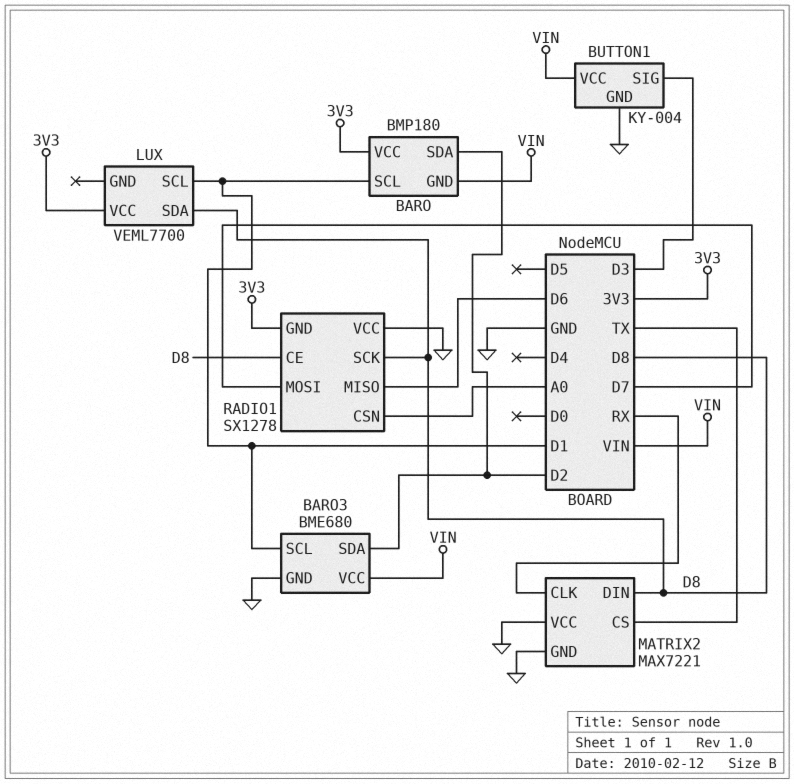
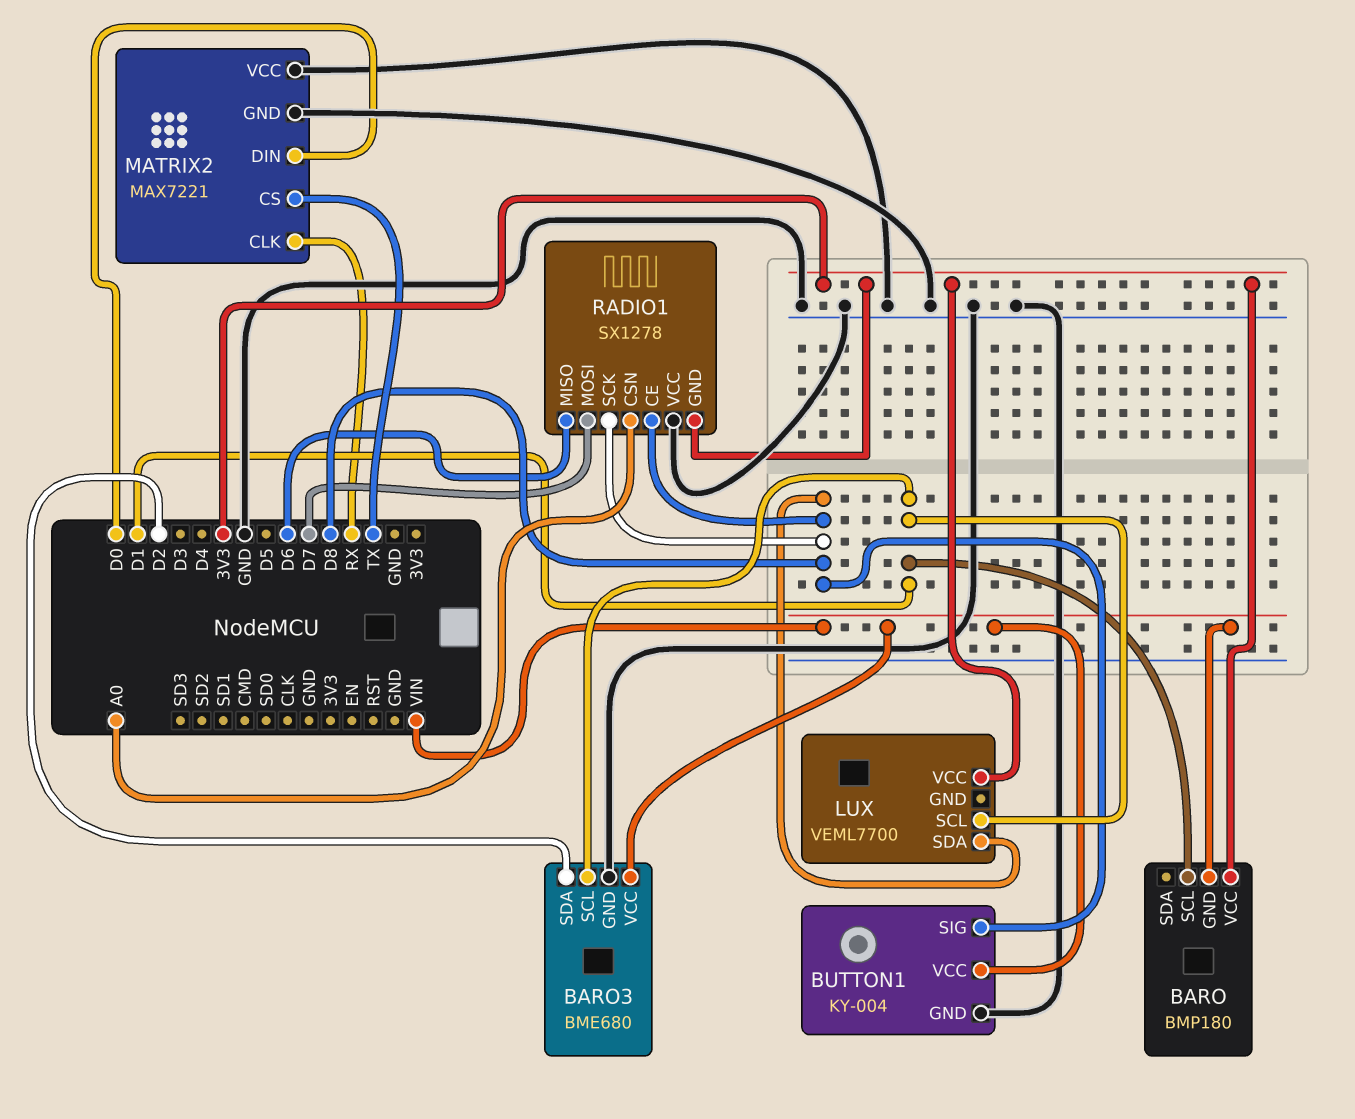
BARO pin SDA: D2 -> none
BUTTON1 pin SIG: D3 -> D8
MATRIX2 pin DIN: D8 -> D0

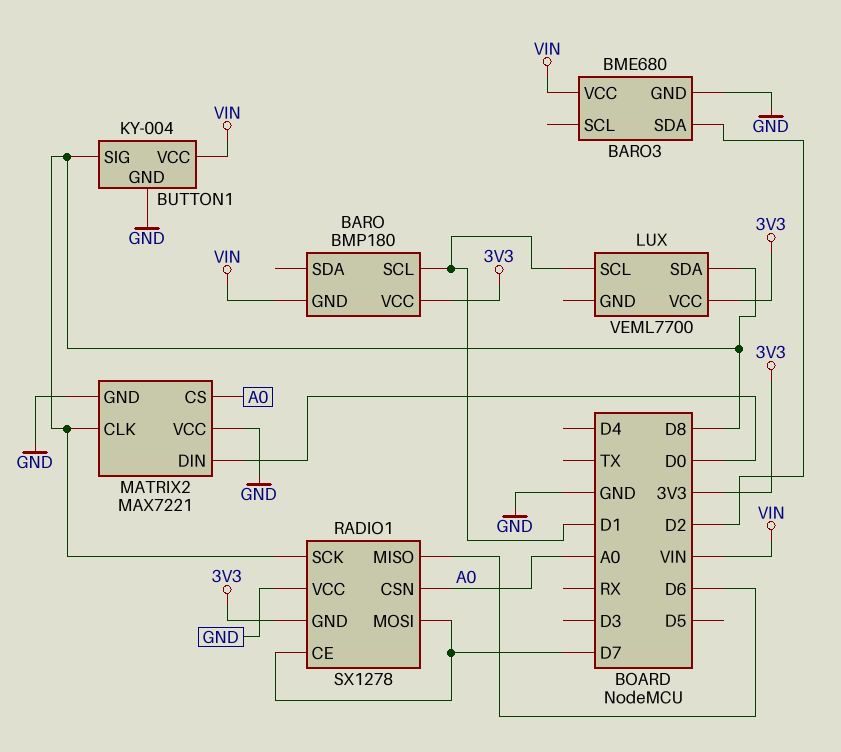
BARO3 pin SCL: D1 -> none
MATRIX2 pin CLK: RX -> D8
MATRIX2 pin CS: TX -> A0
RADIO1 pin CE: D8 -> D7

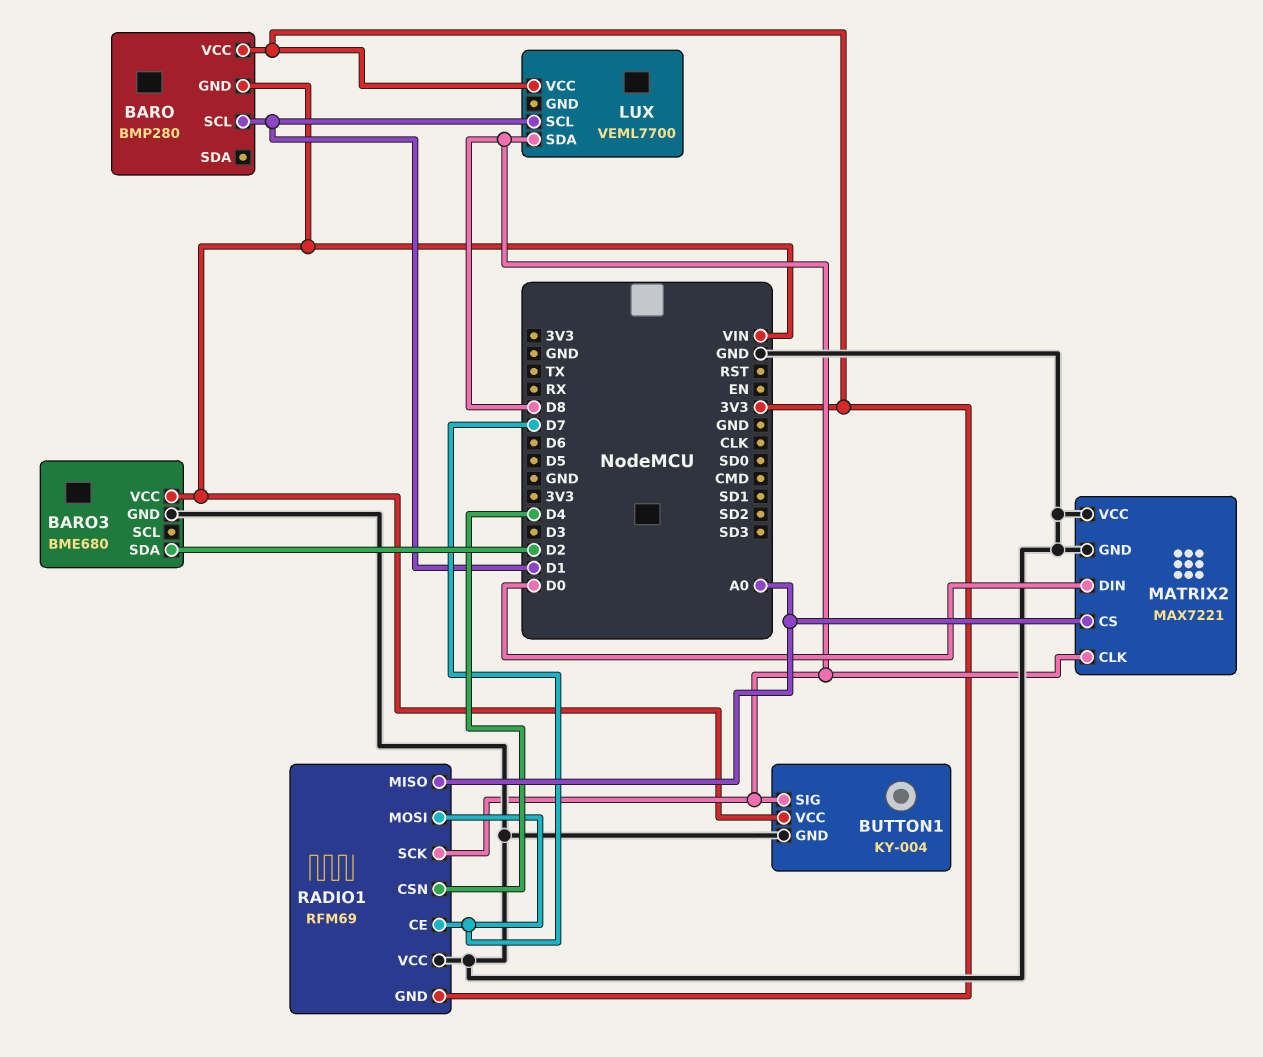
BARO: BMP180 -> BMP280
RADIO1: SX1278 -> RFM69
RADIO1 pin CSN: A0 -> D4
RADIO1 pin MISO: D6 -> A0

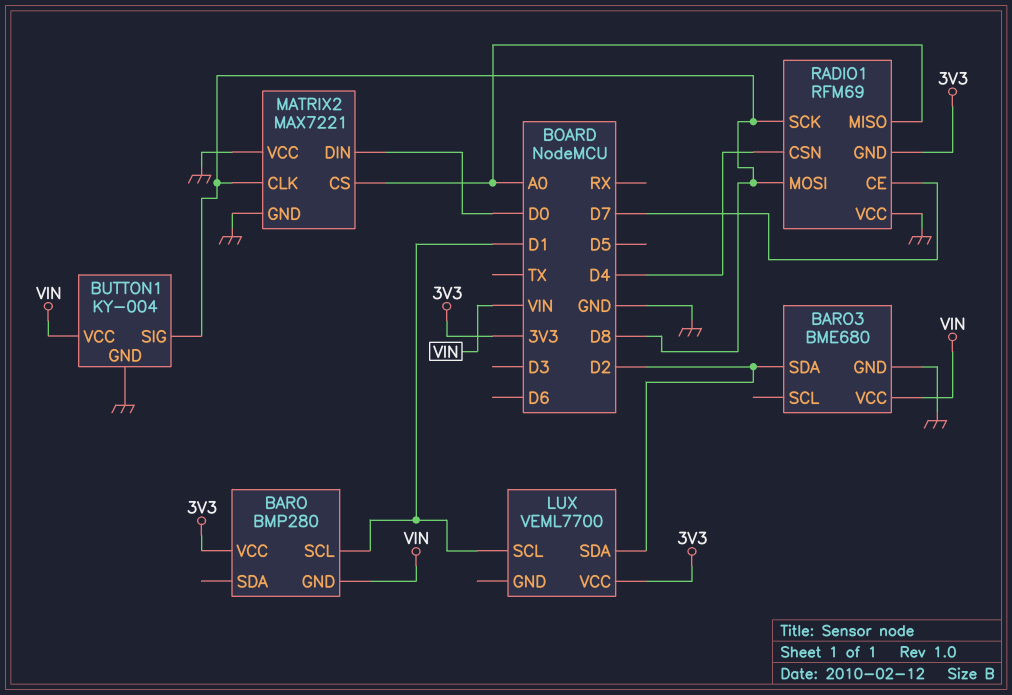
LUX pin SDA: D8 -> D2
RADIO1 pin MOSI: D7 -> D8

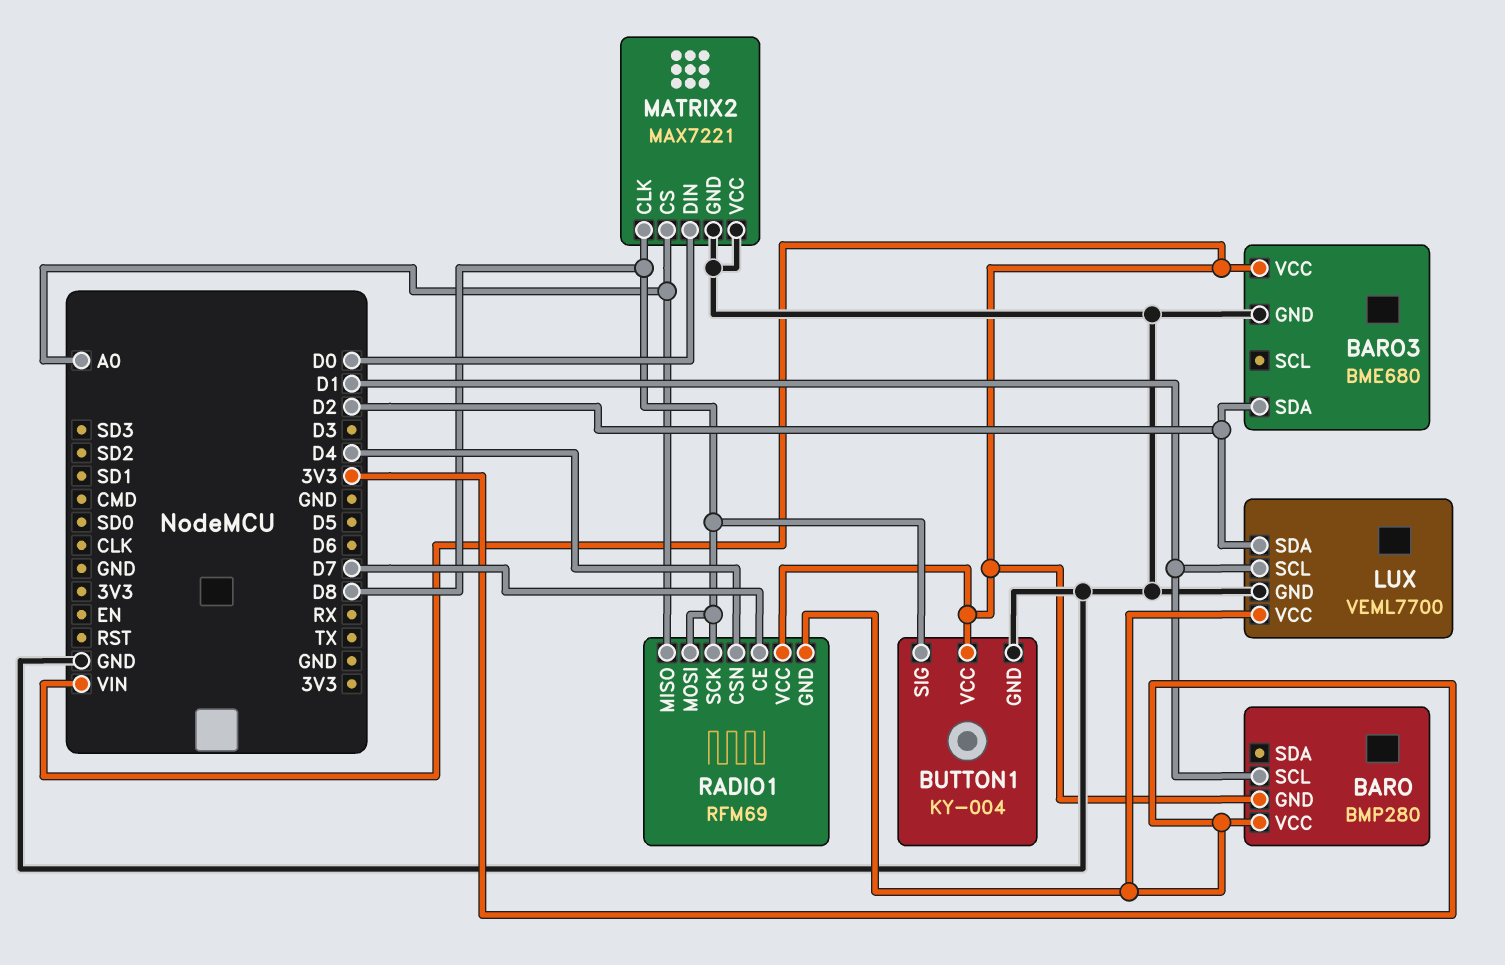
LUX pin GND: none -> GND
RADIO1 pin VCC: GND -> VIN

